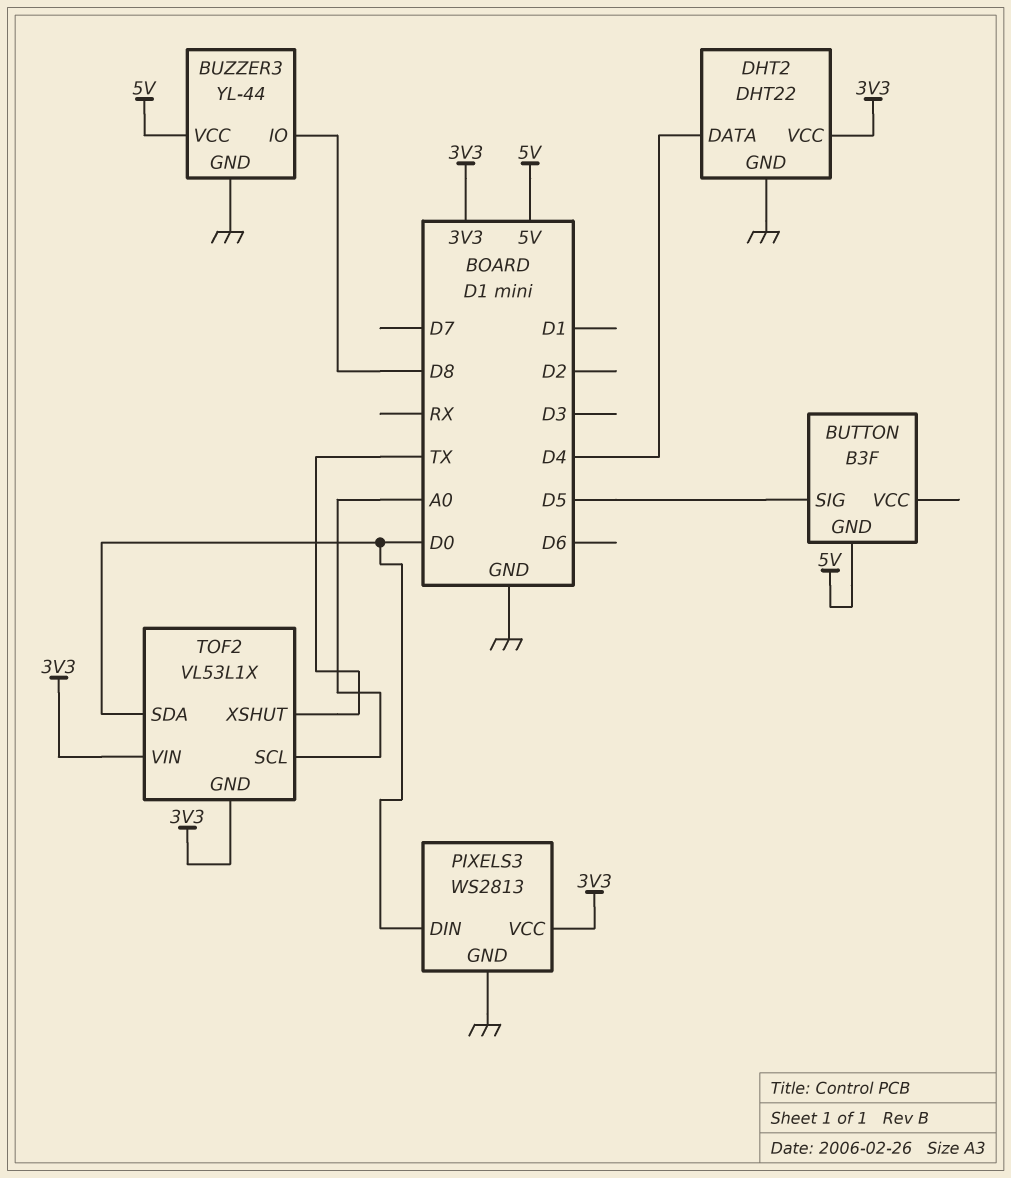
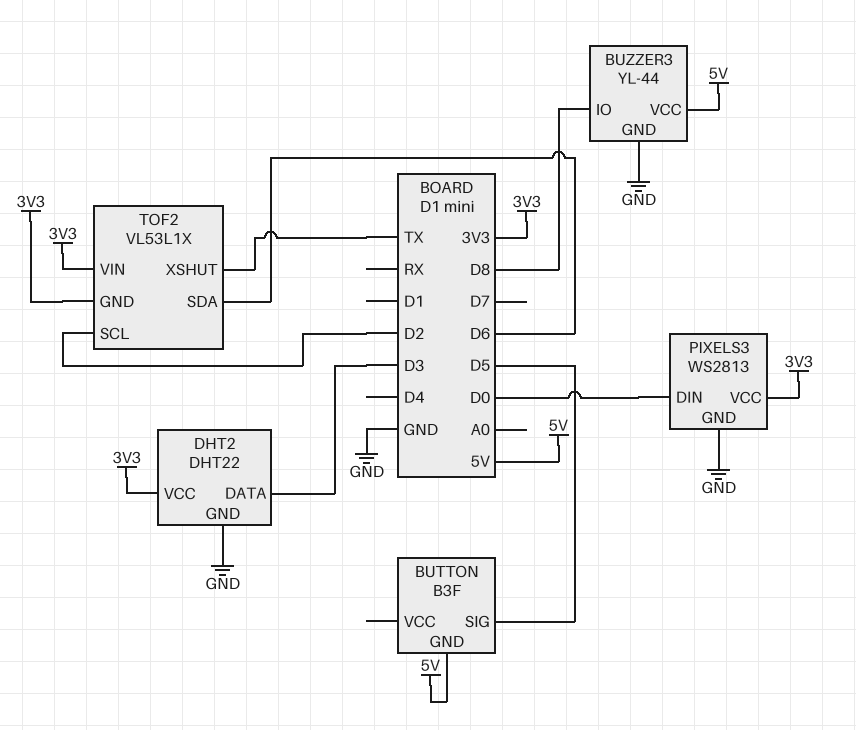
DHT2 pin DATA: D4 -> D3
TOF2 pin SCL: A0 -> D2
TOF2 pin SDA: D0 -> D6

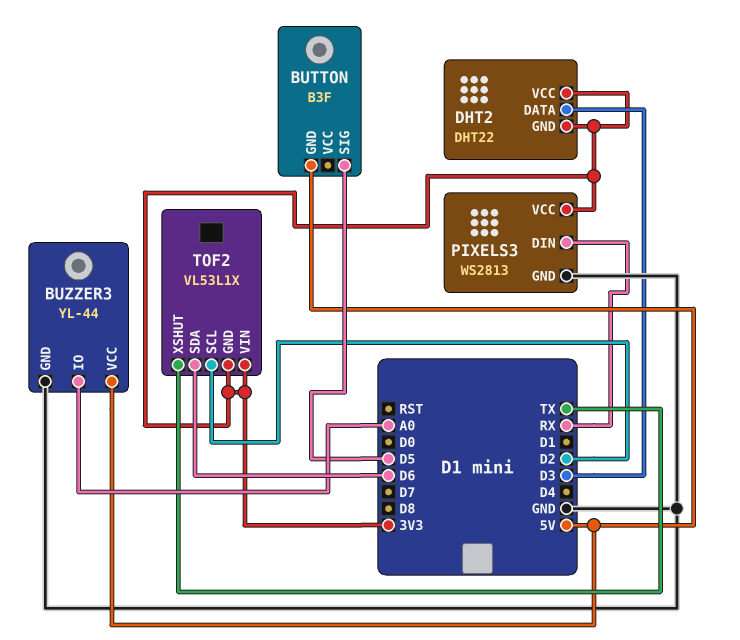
BUZZER3 pin IO: D8 -> A0
DHT2 pin GND: GND -> 3V3
PIXELS3 pin DIN: D0 -> RX

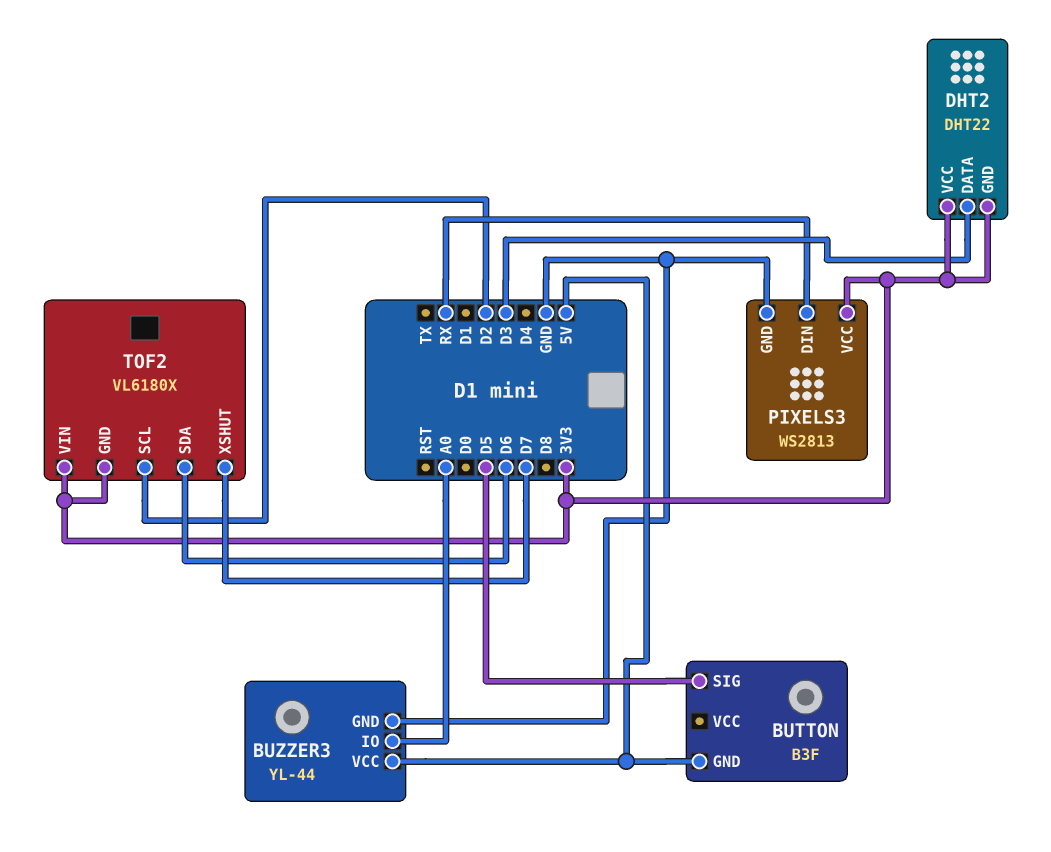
TOF2: VL53L1X -> VL6180X
TOF2 pin XSHUT: TX -> D7

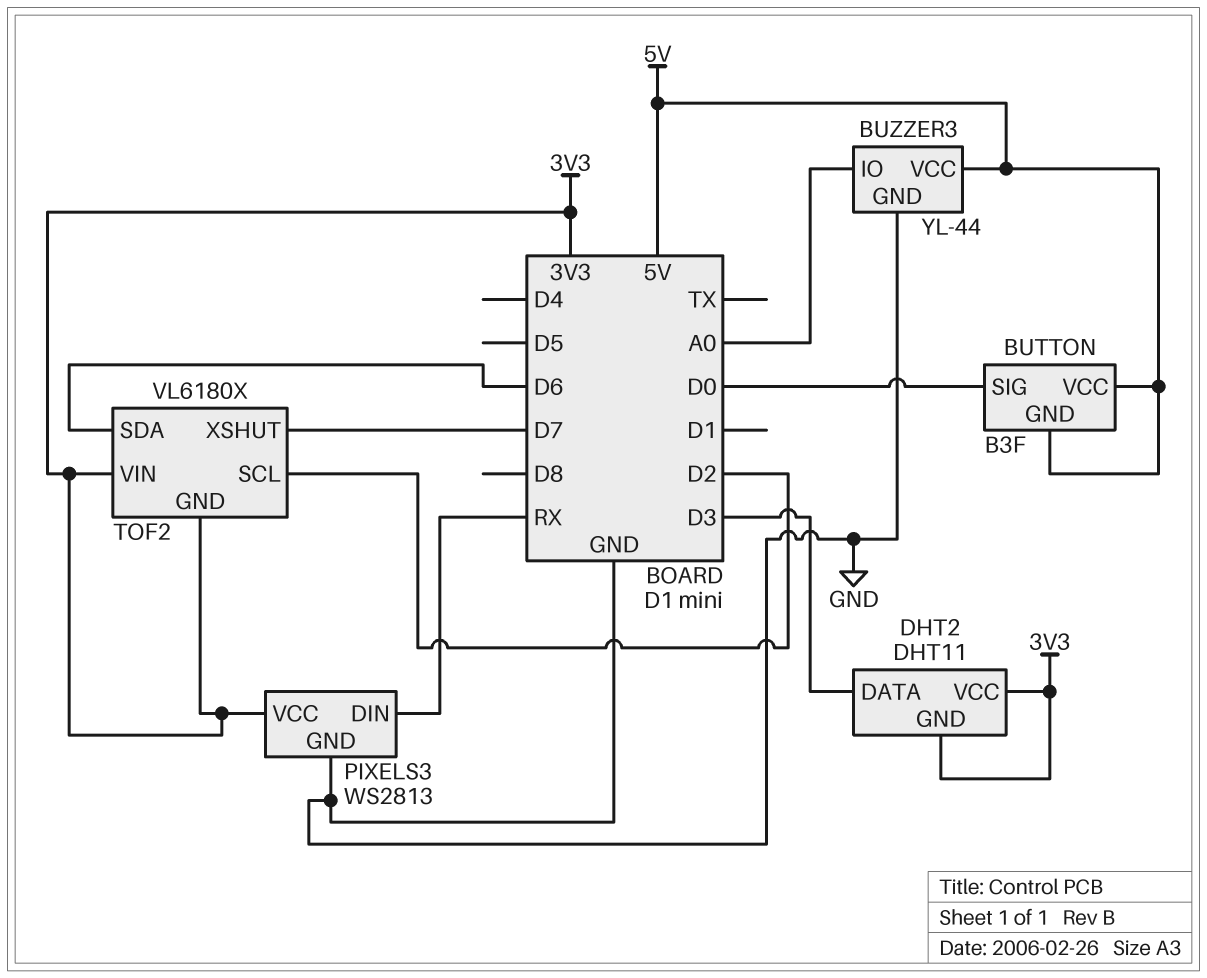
BUTTON pin SIG: D5 -> D0
BUTTON pin VCC: none -> 5V
DHT2: DHT22 -> DHT11

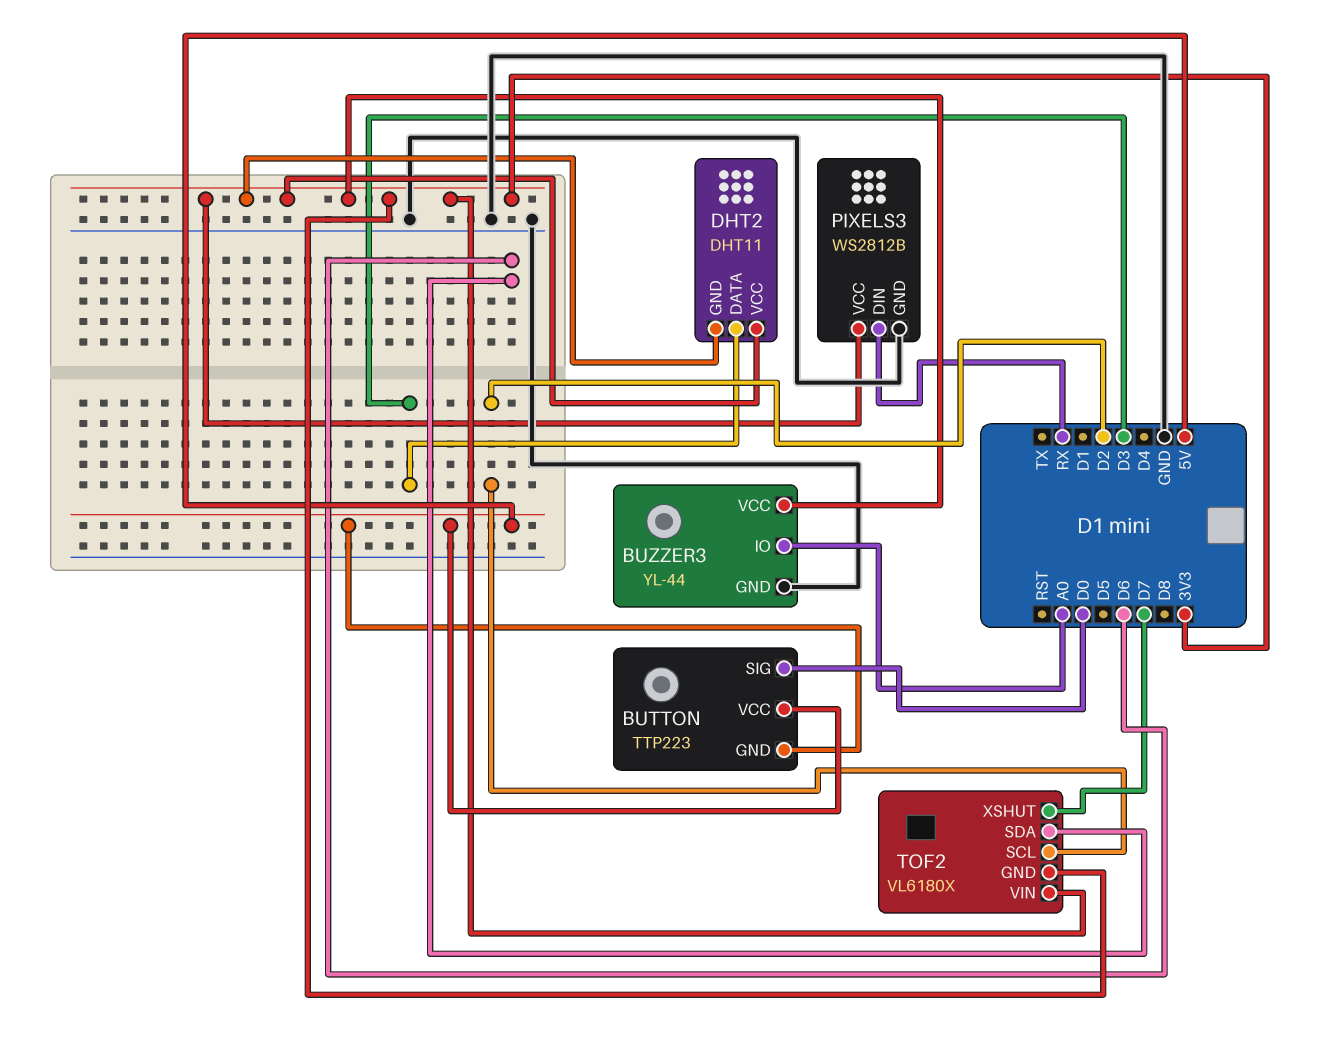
BUTTON: B3F -> TTP223
BUZZER3 pin VCC: 5V -> 3V3
PIXELS3: WS2813 -> WS2812B

